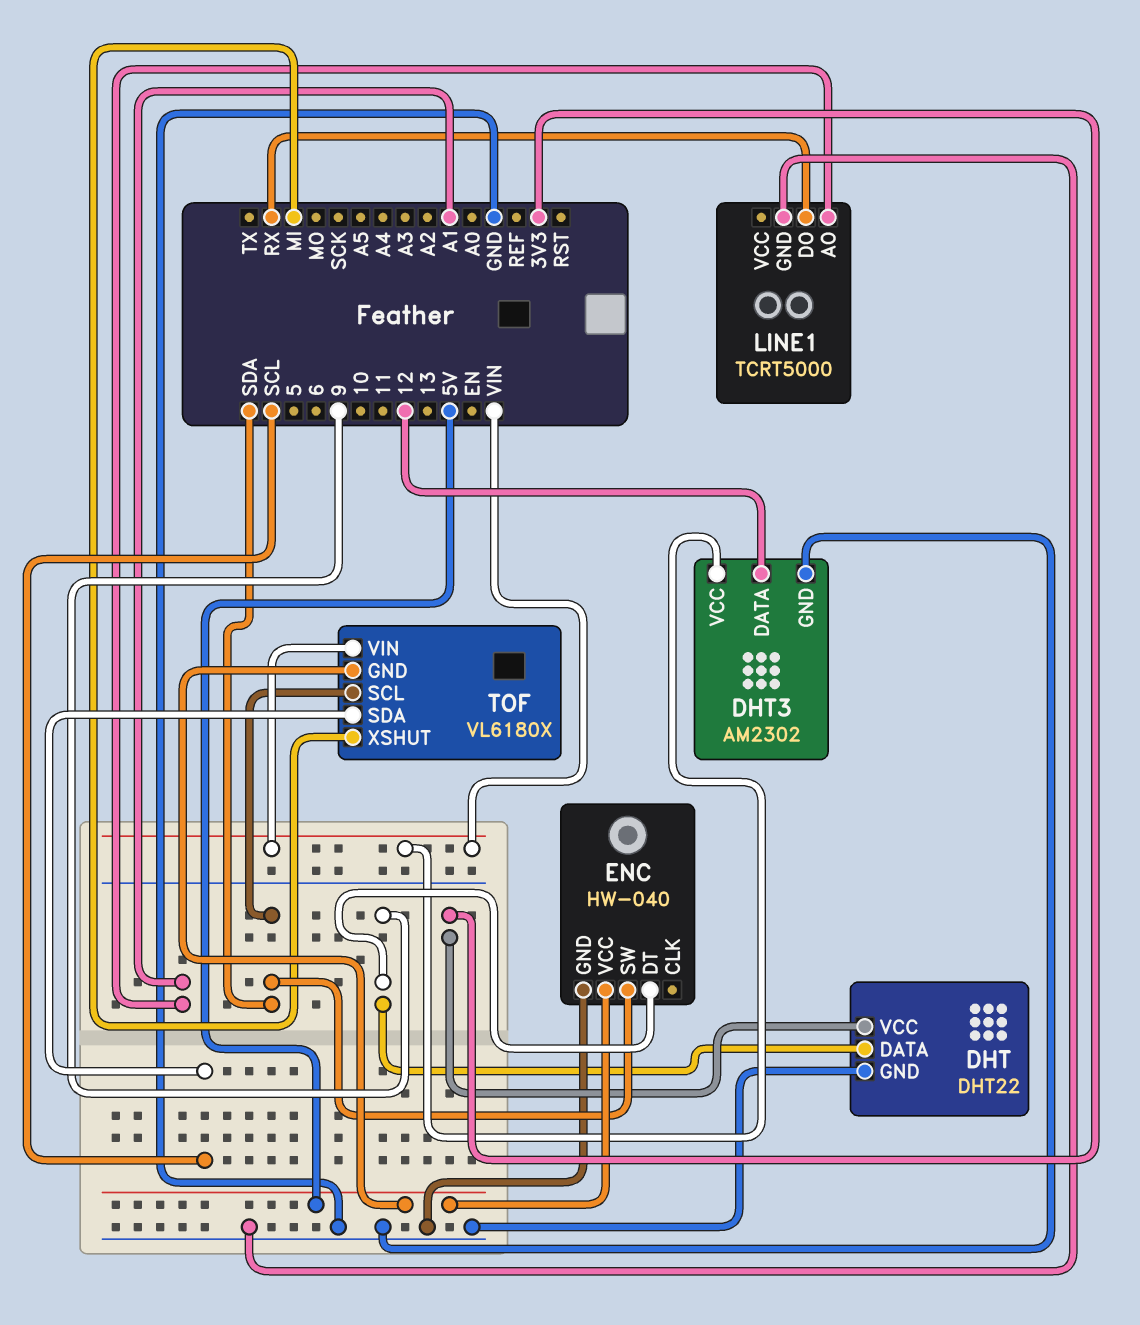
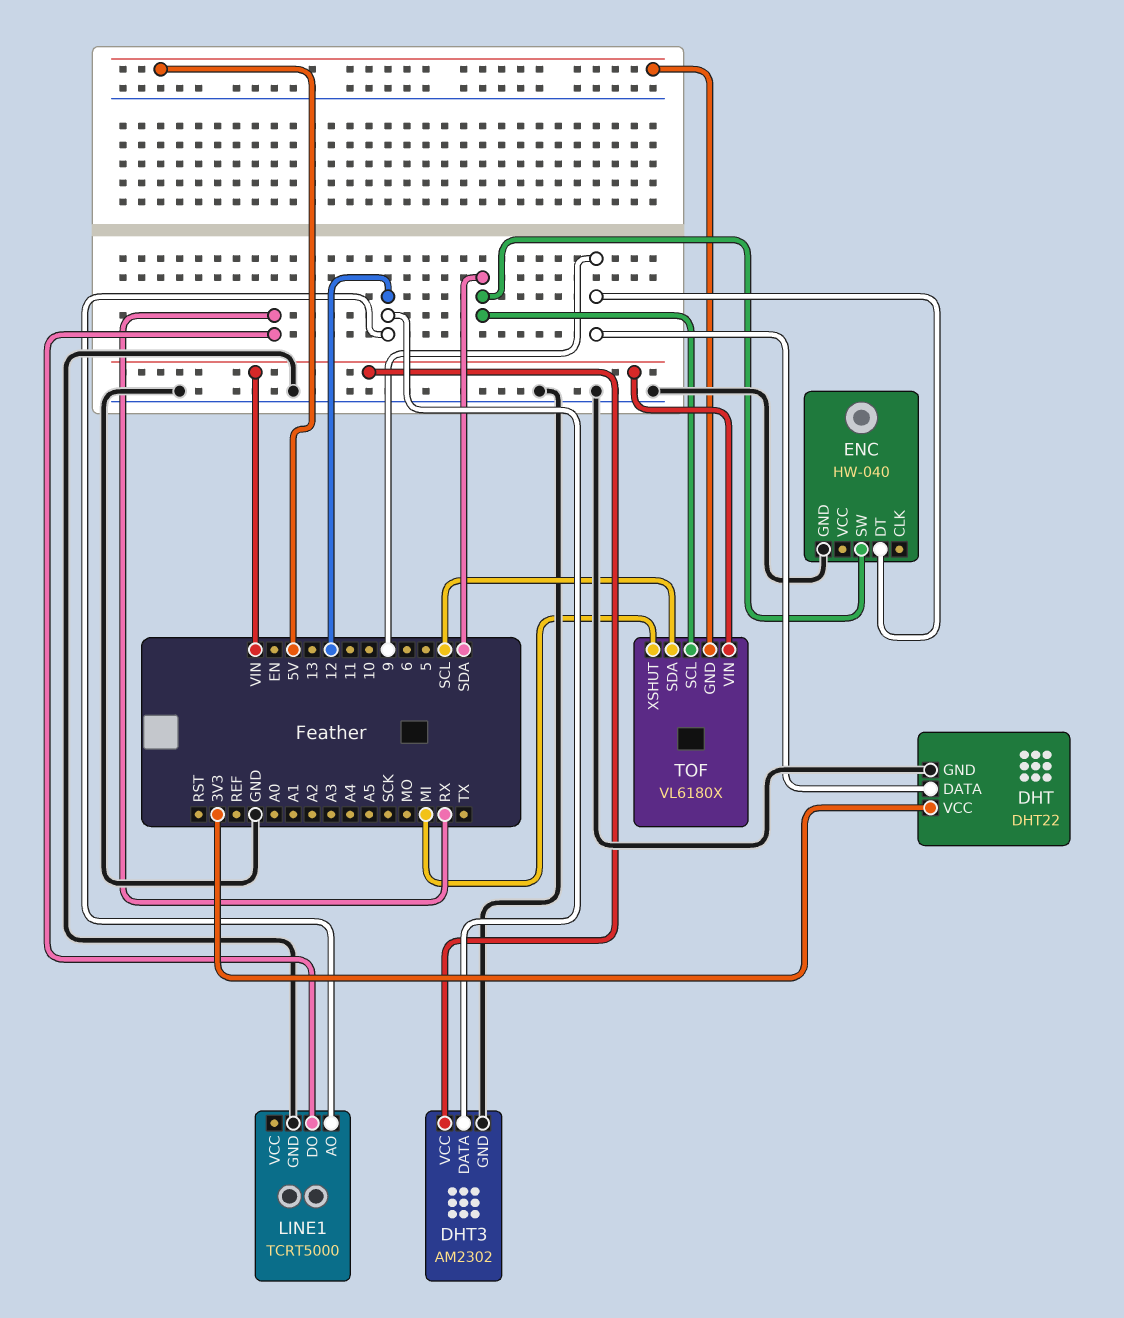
ENC pin VCC: 5V -> none
LINE1 pin AO: A1 -> 12

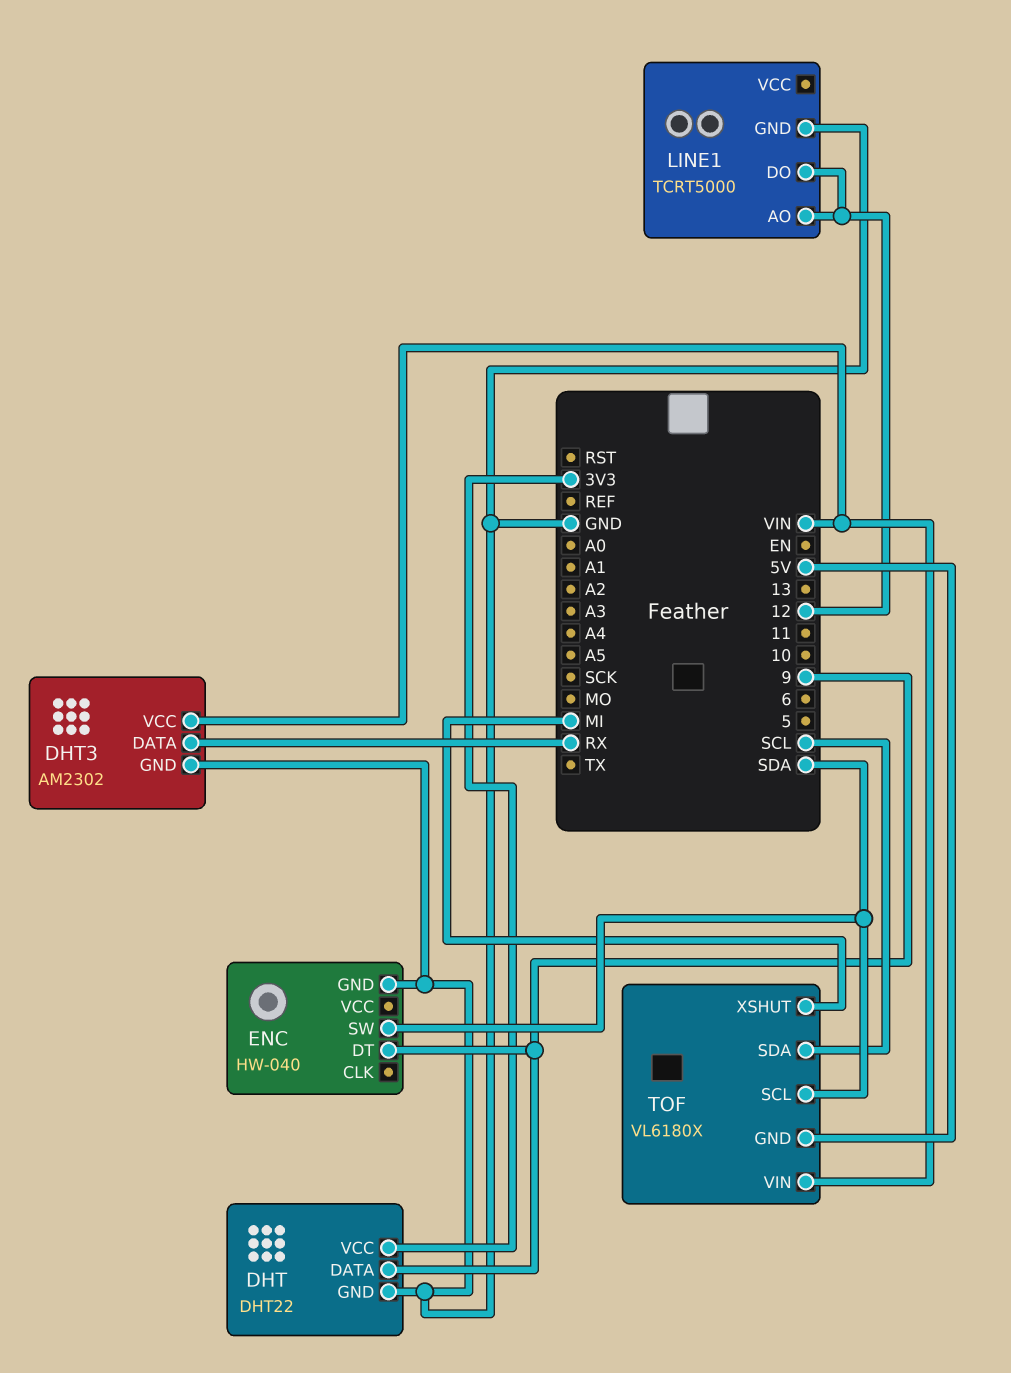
DHT3 pin DATA: 12 -> RX
LINE1 pin DO: RX -> 12

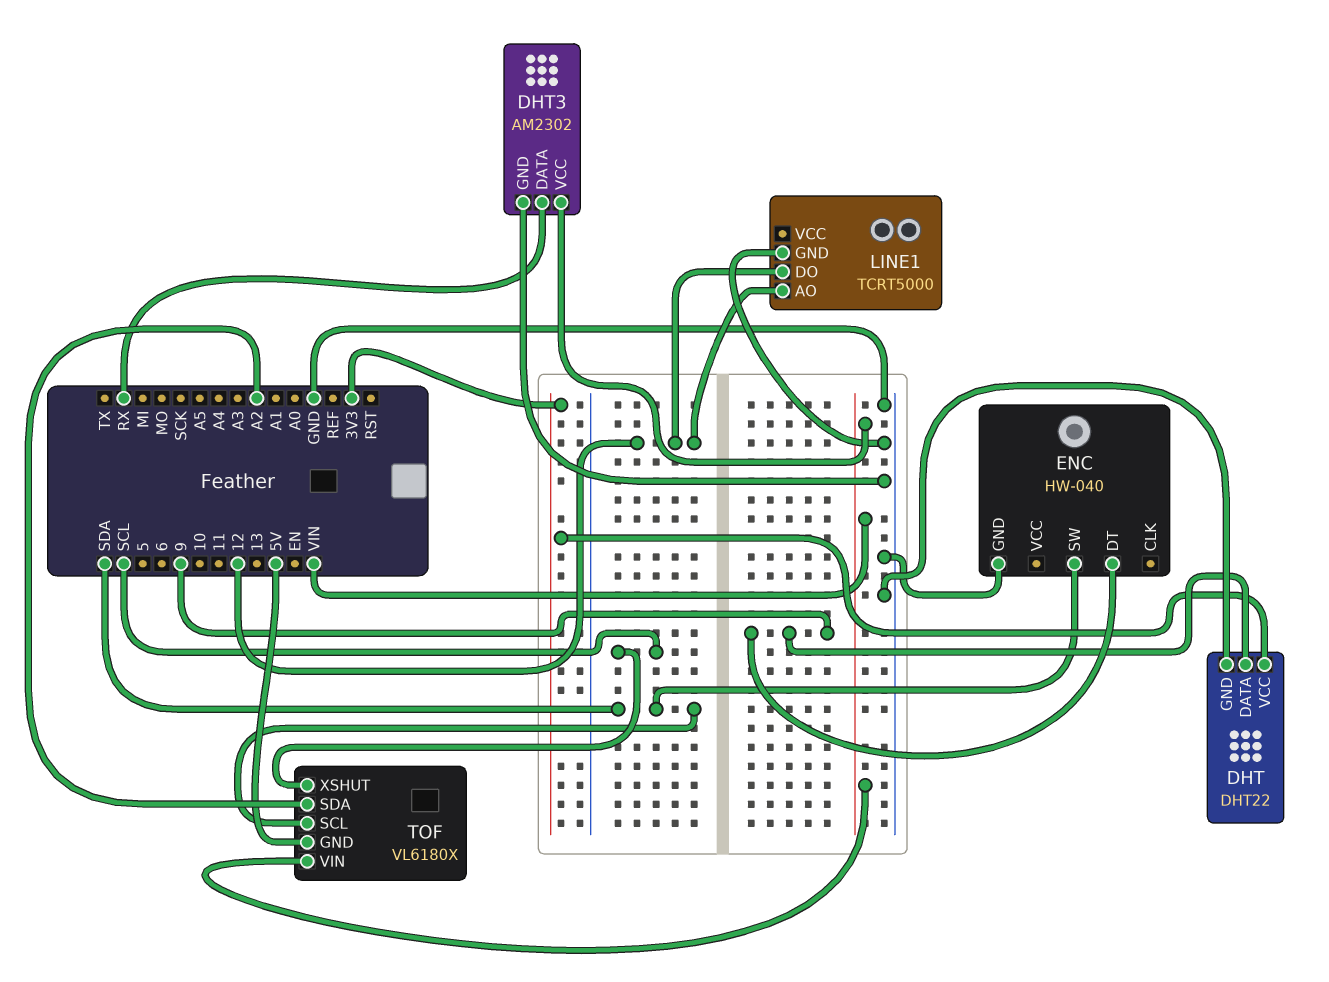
TOF pin SDA: SCL -> A2
TOF pin XSHUT: MI -> SCL

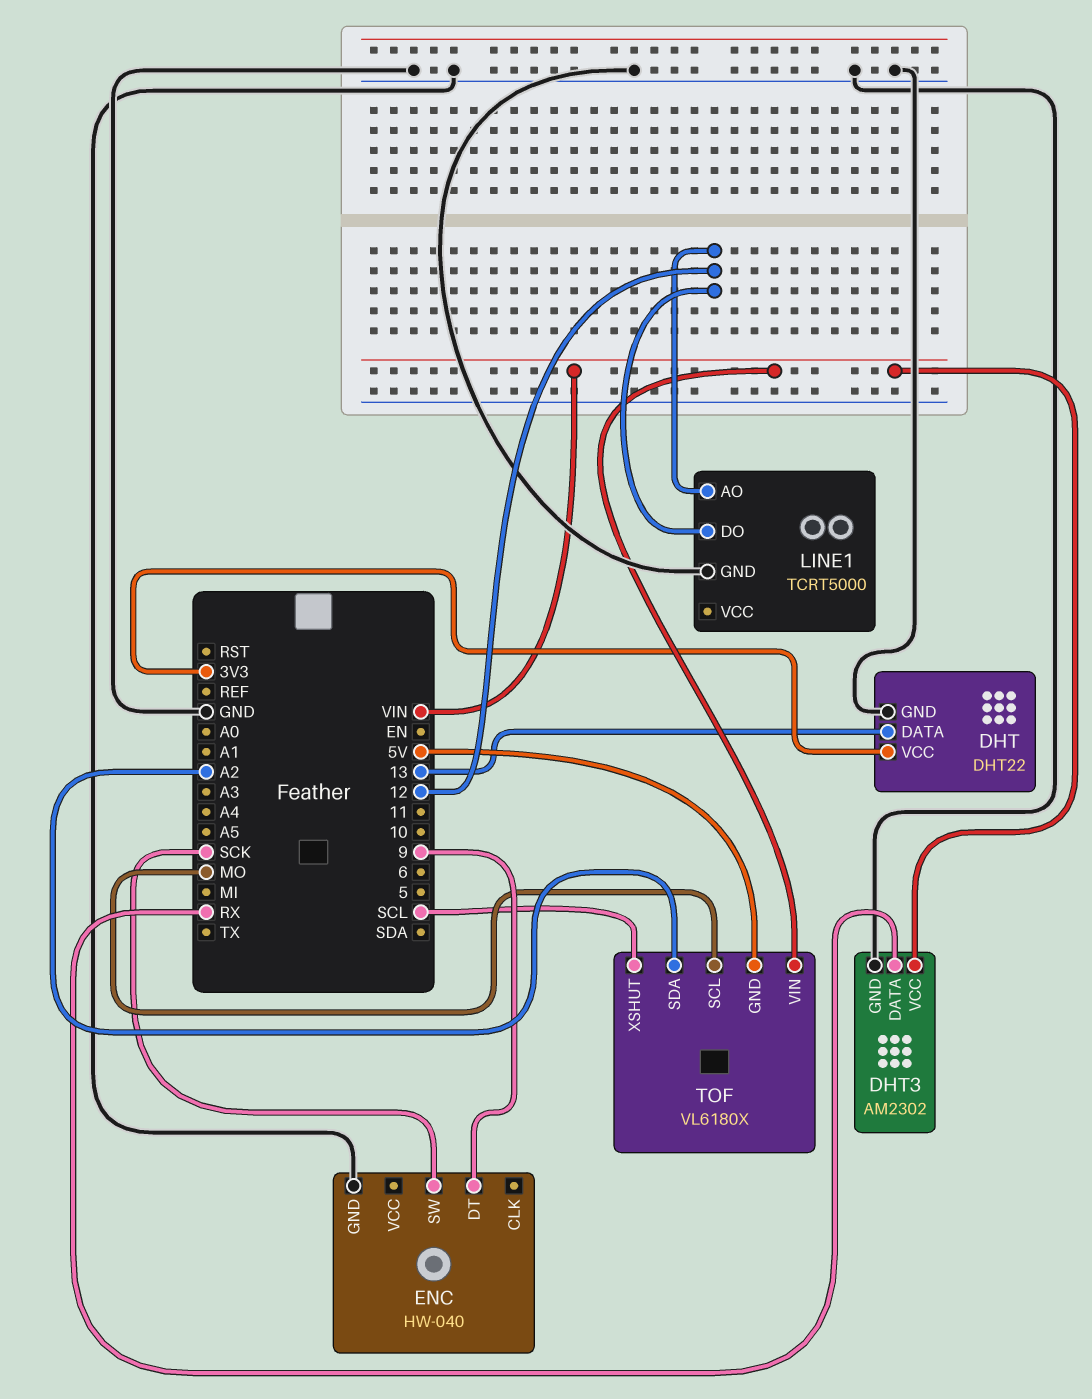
DHT pin DATA: 9 -> 13
ENC pin SW: SDA -> SCK
TOF pin SCL: SDA -> MO

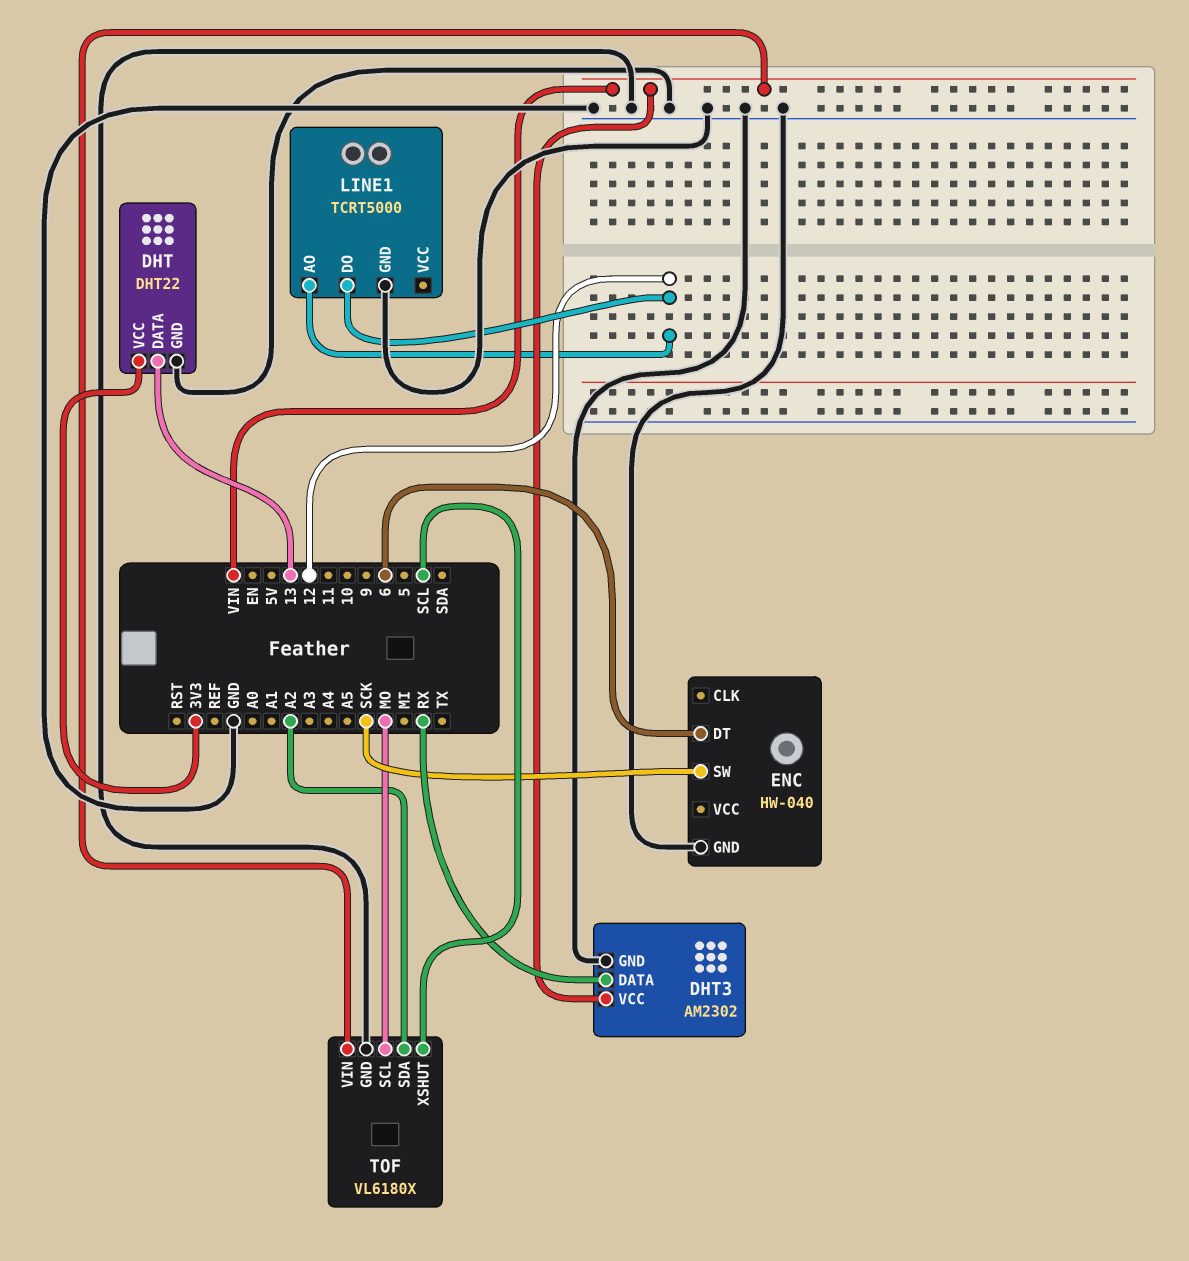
ENC pin DT: 9 -> 6
TOF pin GND: 5V -> GND

